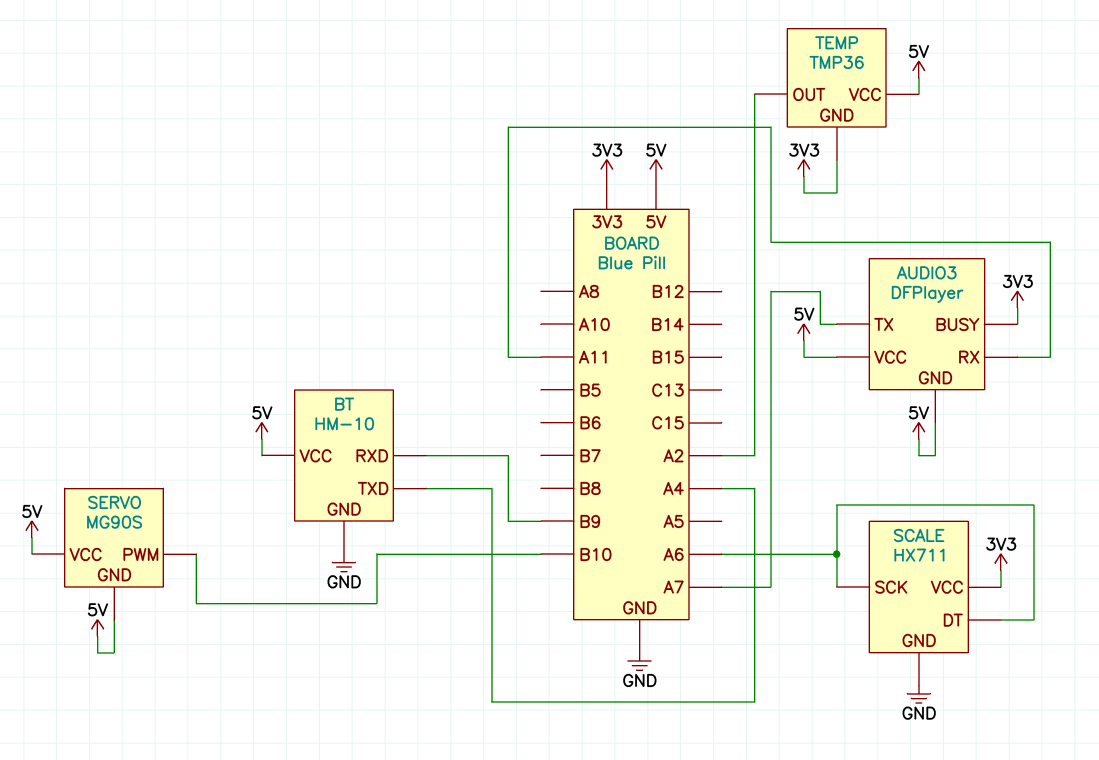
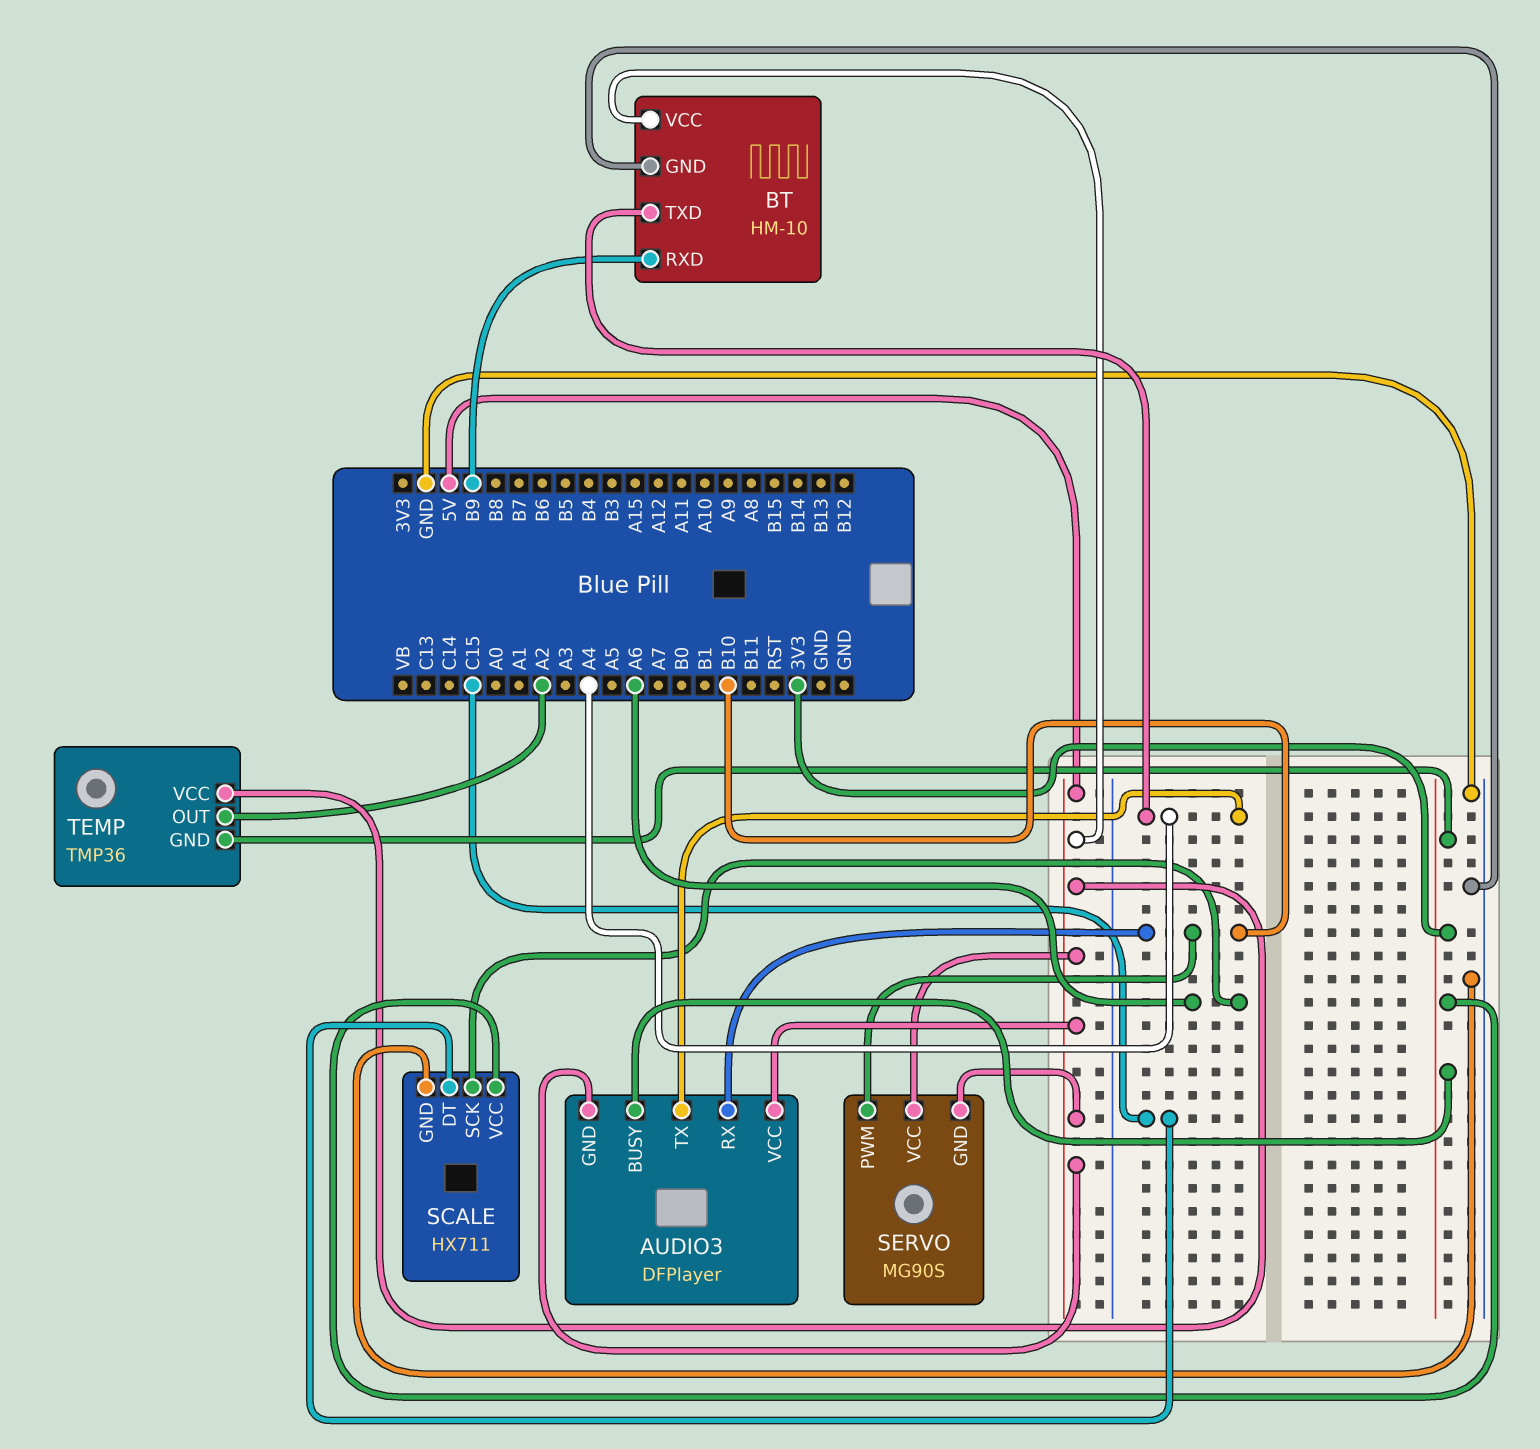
AUDIO3 pin RX: A11 -> B10
AUDIO3 pin TX: A7 -> A4
SCALE pin DT: A6 -> C15

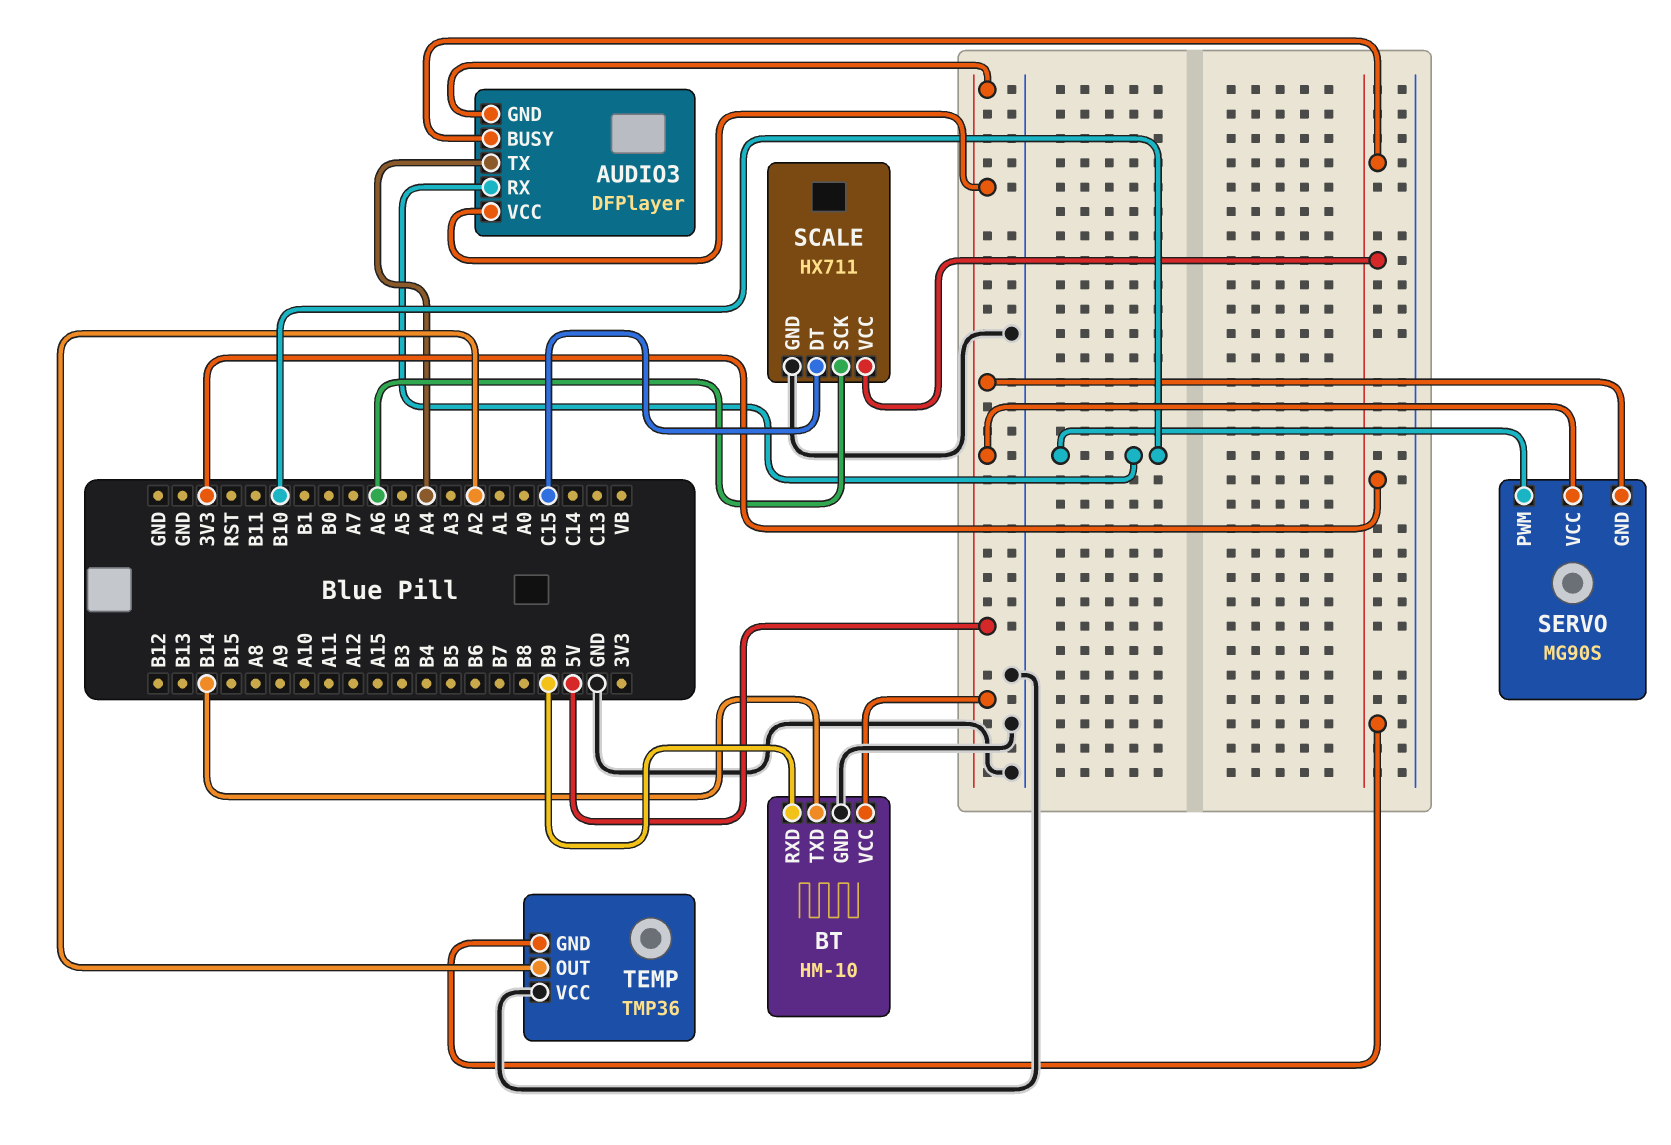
BT pin TXD: A4 -> B14
TEMP pin VCC: 5V -> GND

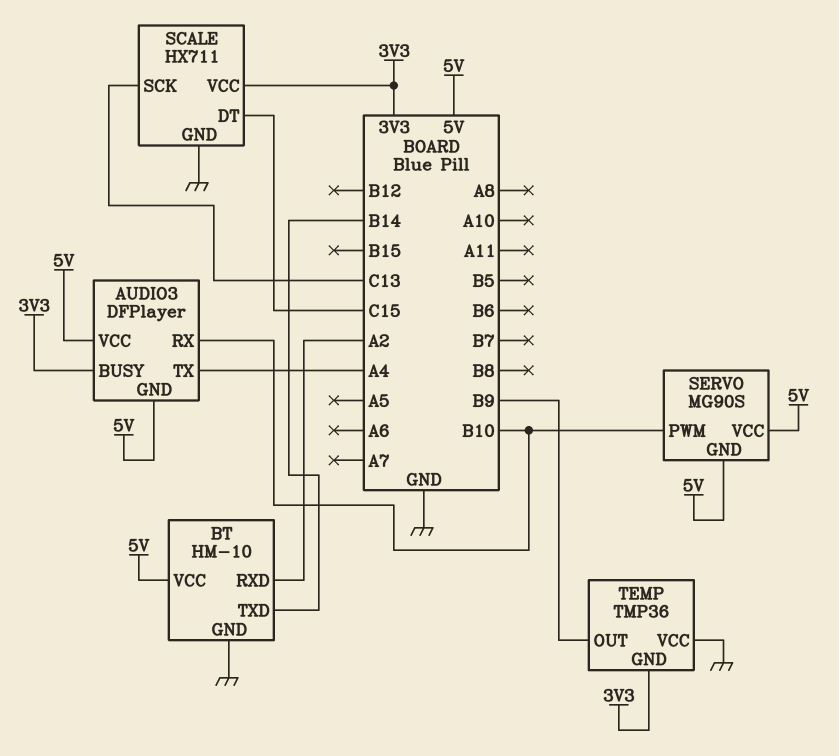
BT pin RXD: B9 -> A2
SCALE pin SCK: A6 -> C13
TEMP pin OUT: A2 -> B9

